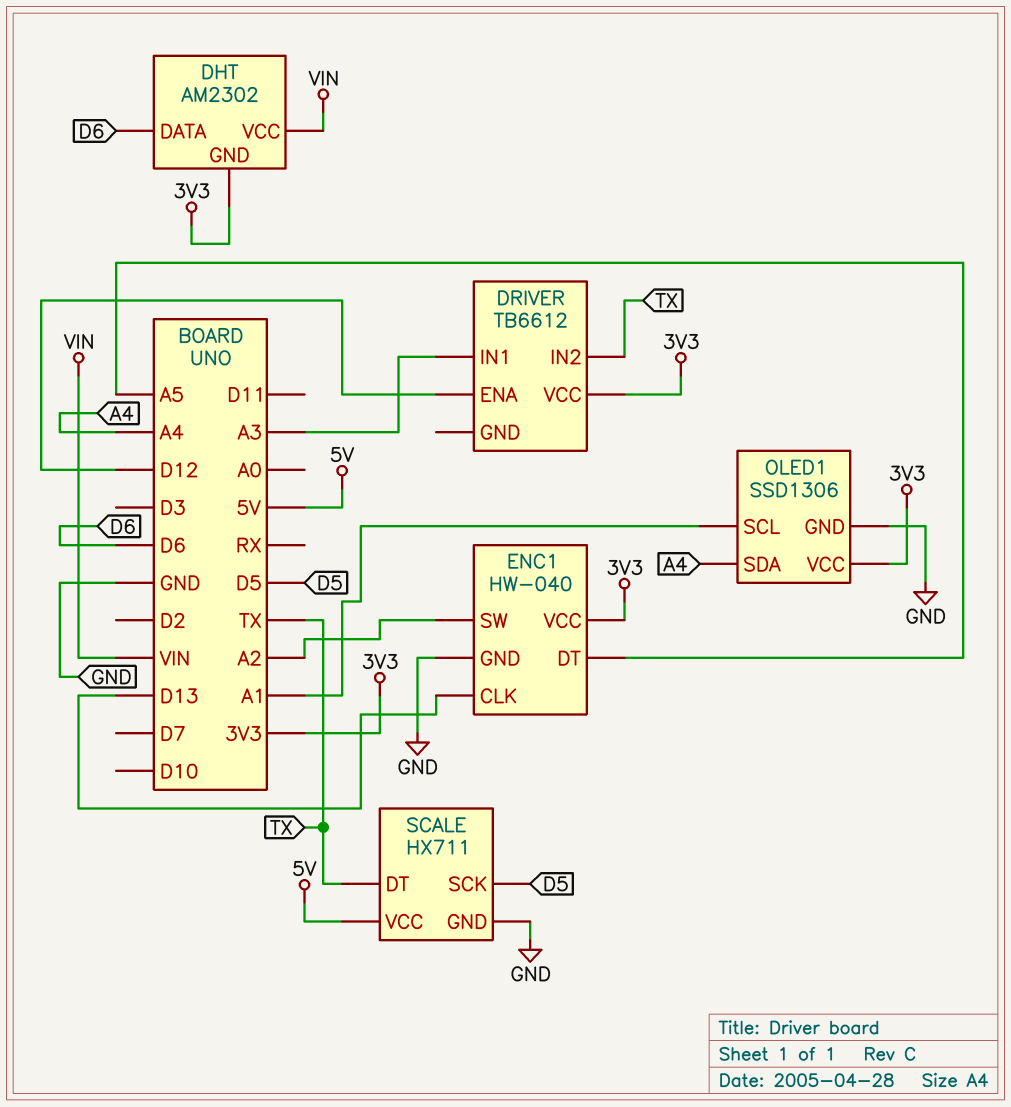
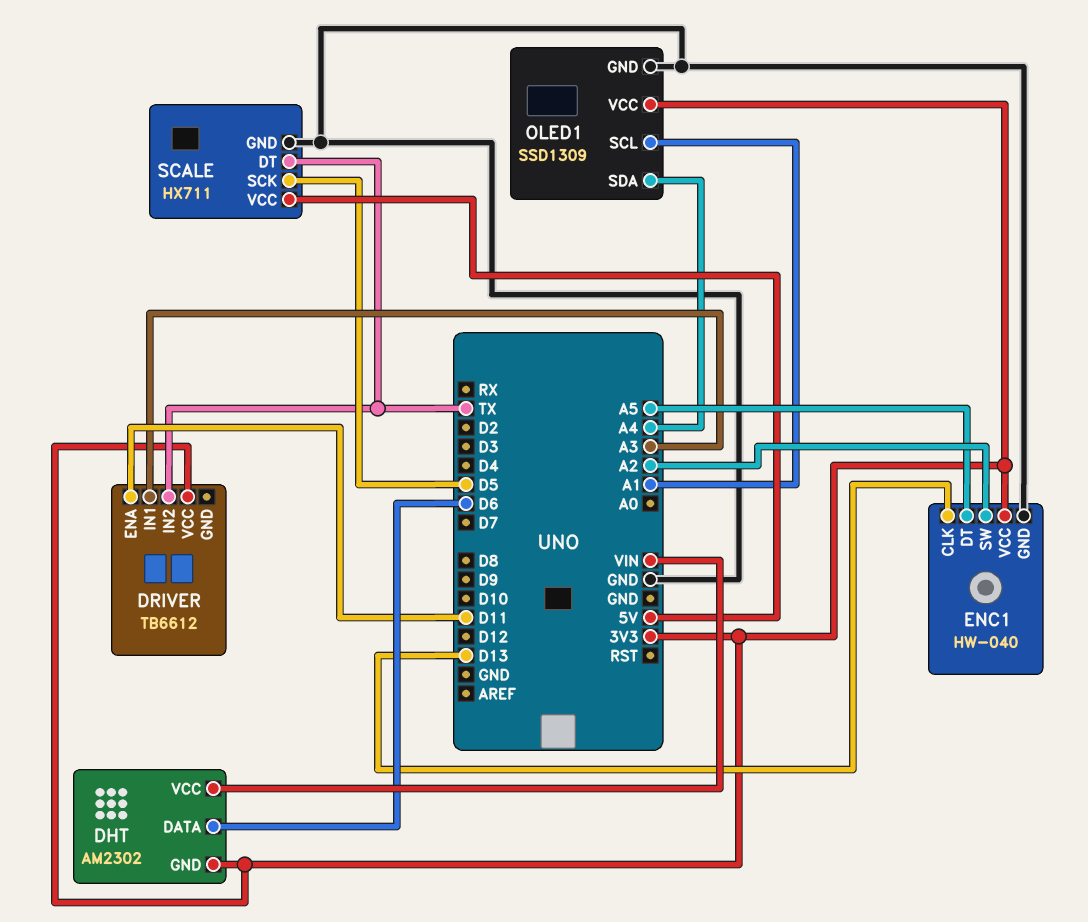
DRIVER pin ENA: D12 -> D11
OLED1: SSD1306 -> SSD1309

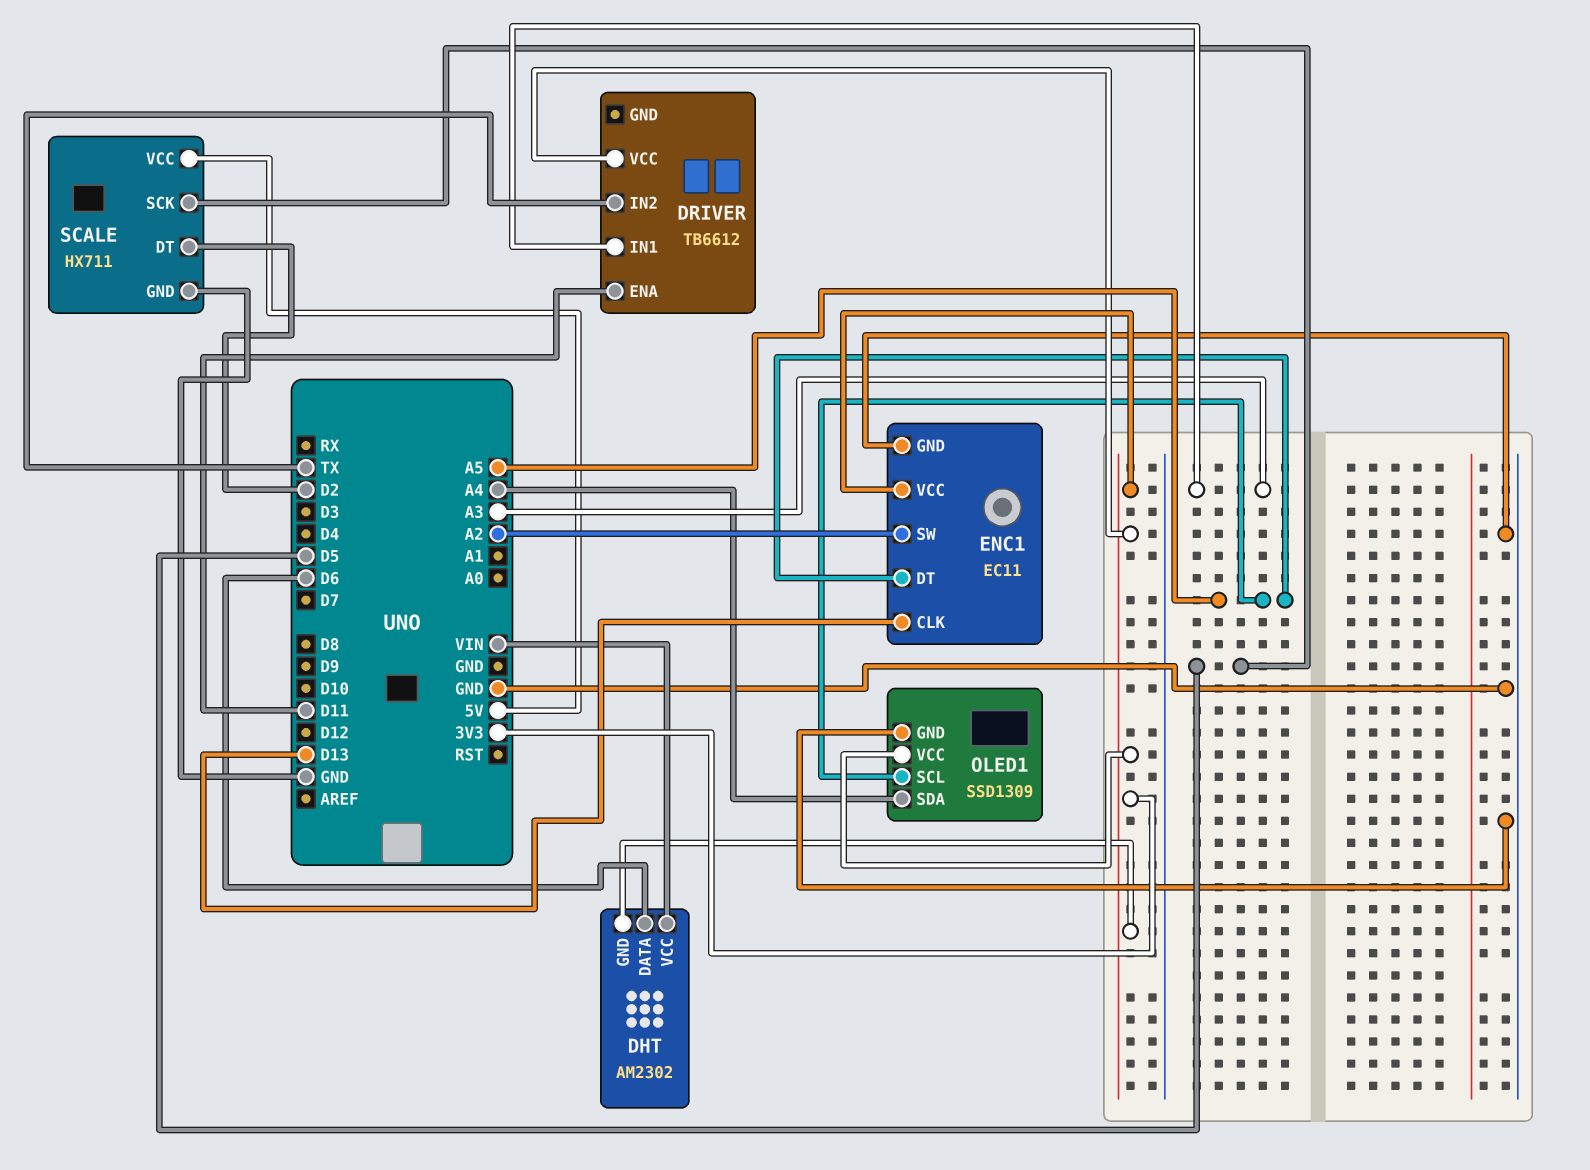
ENC1: HW-040 -> EC11
OLED1 pin SCL: A1 -> A5
SCALE pin DT: TX -> D2

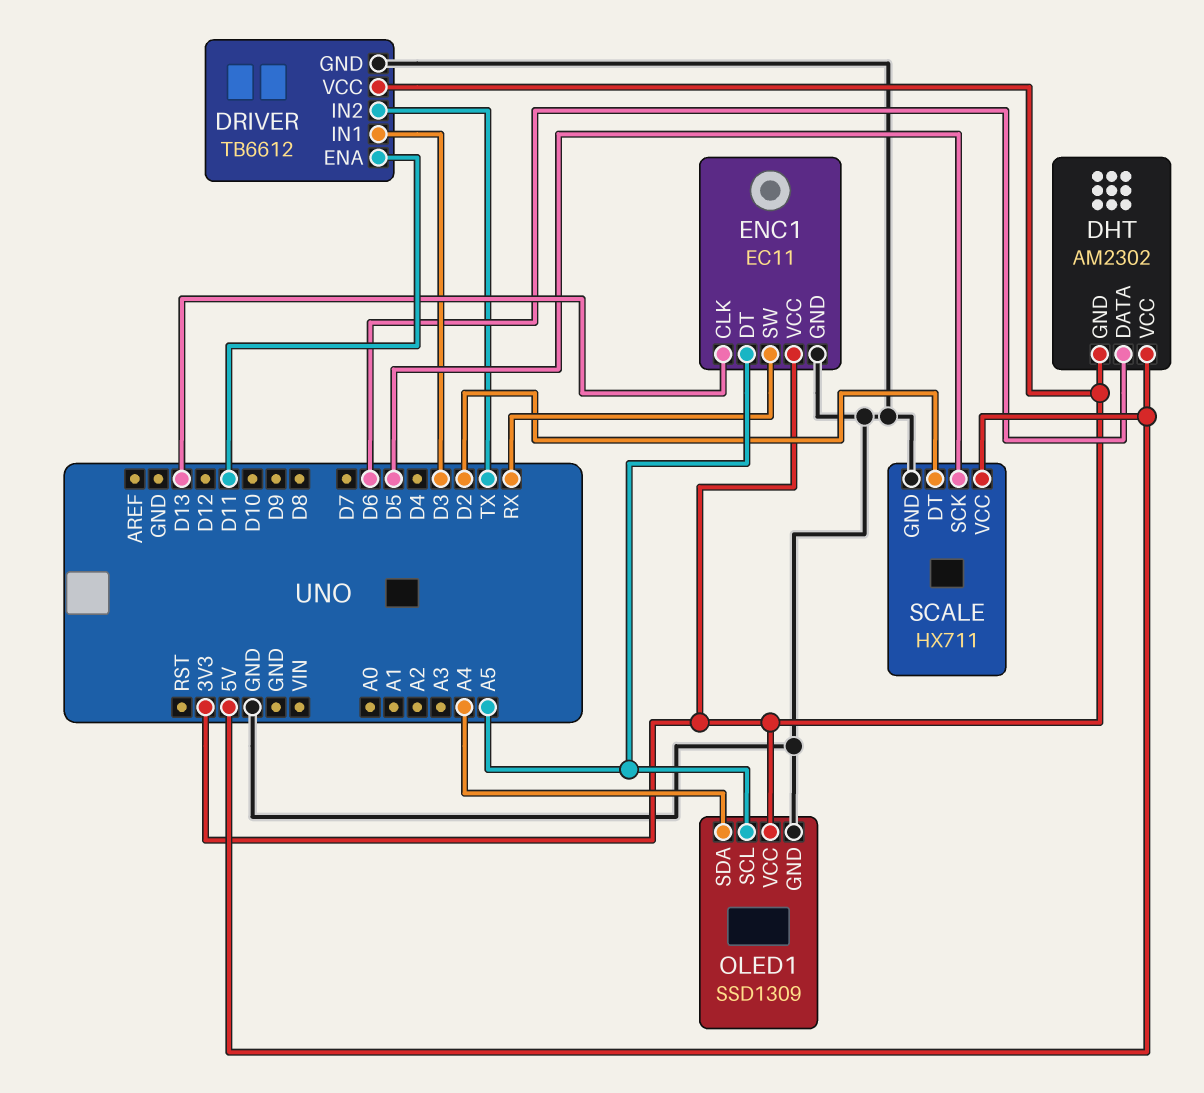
DHT pin VCC: VIN -> 5V
DRIVER pin GND: none -> GND
DRIVER pin IN1: A3 -> D3
ENC1 pin SW: A2 -> RX

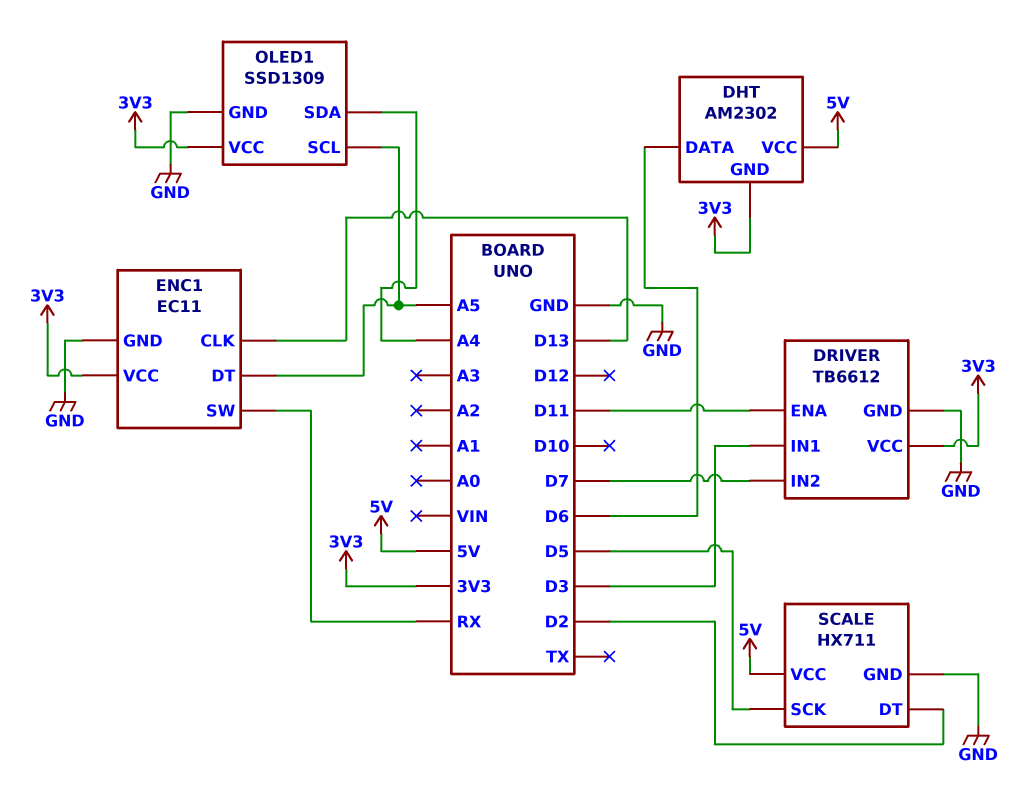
DRIVER pin IN2: TX -> D7

